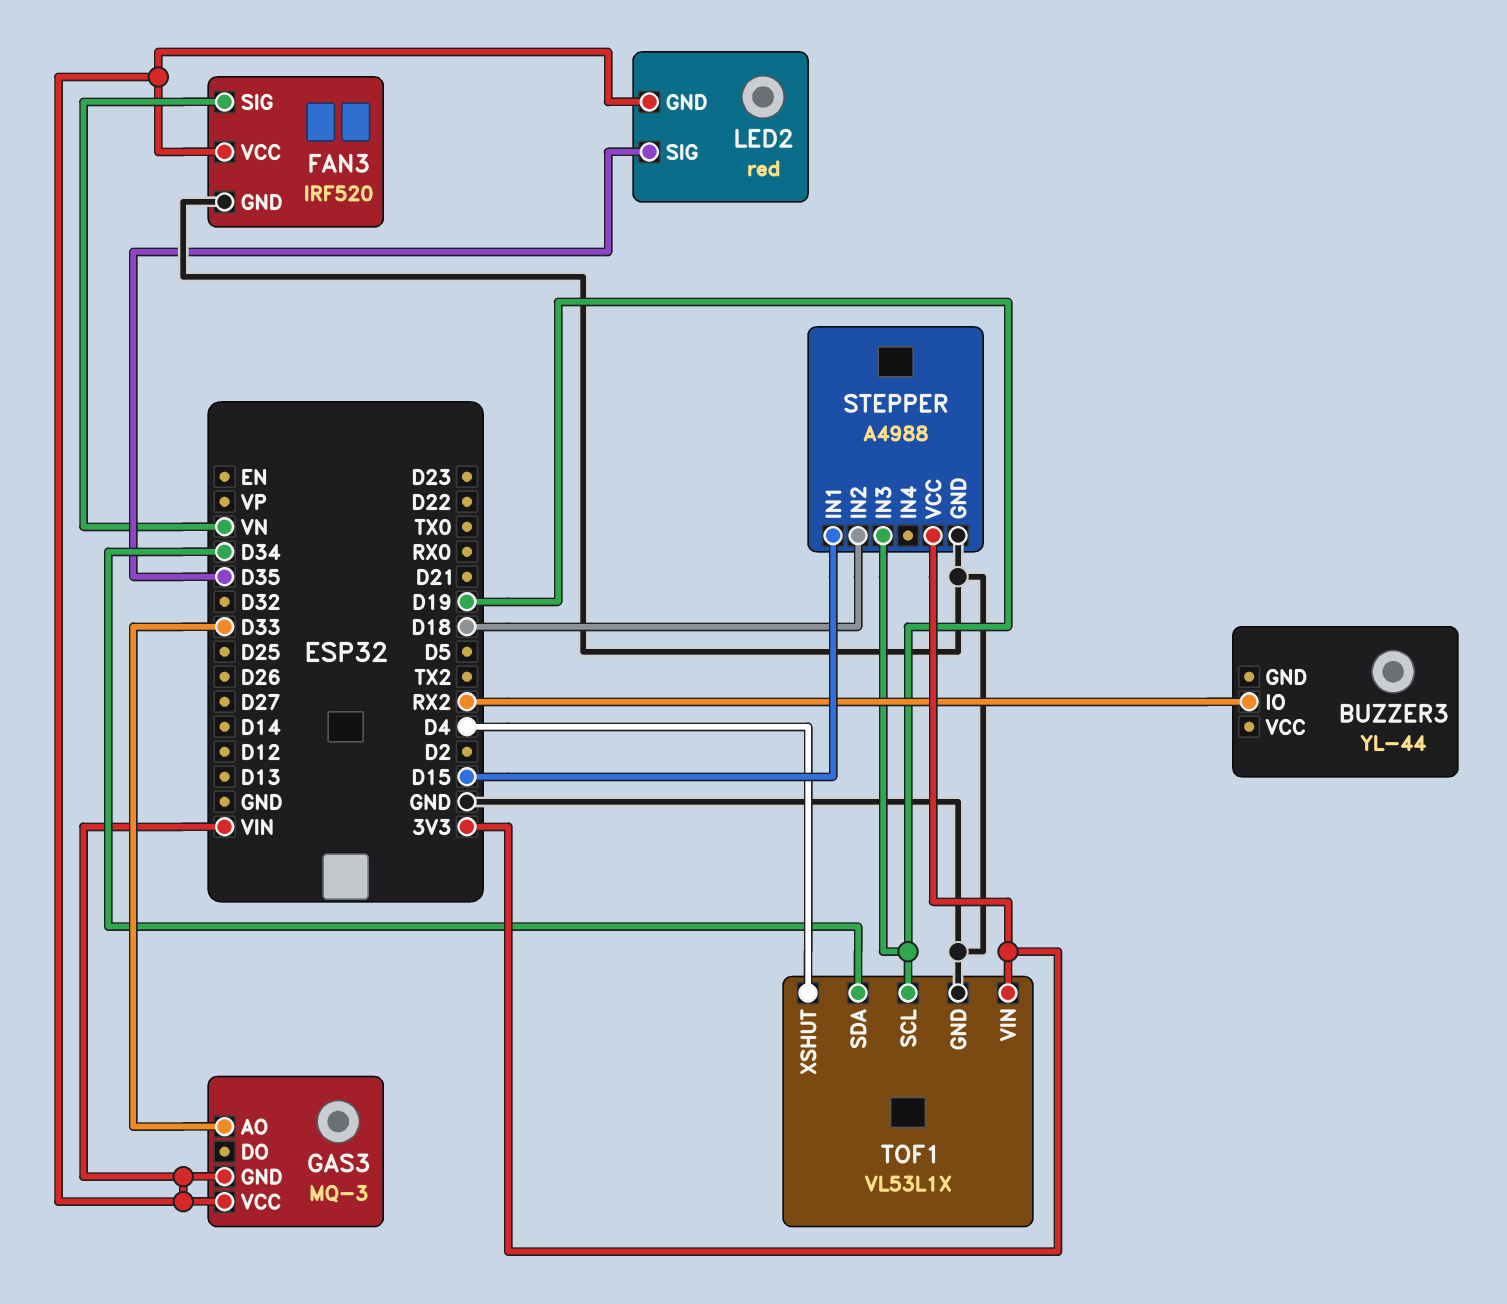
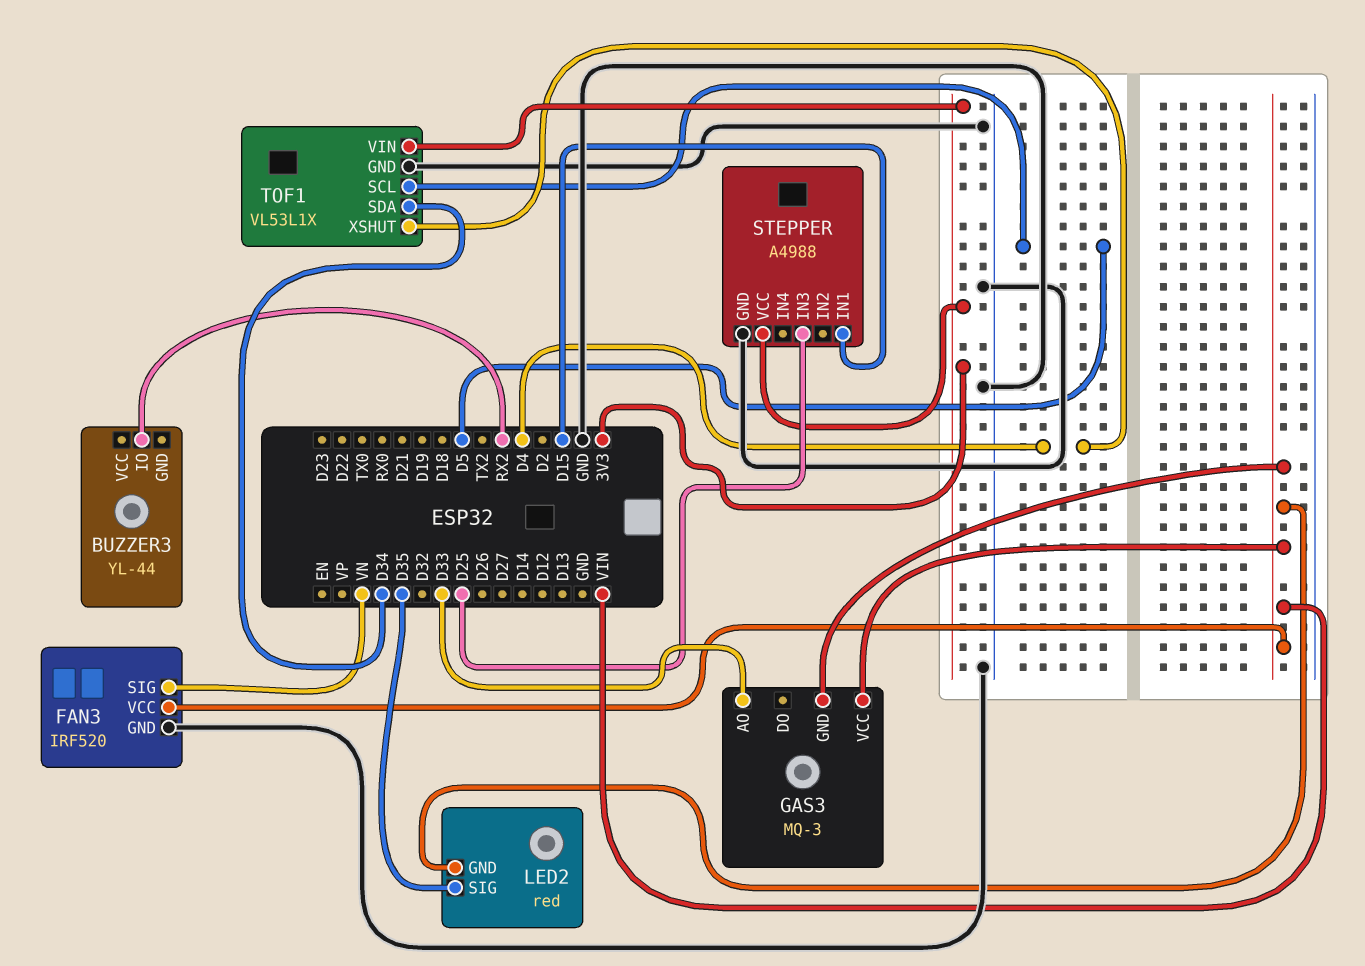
STEPPER pin IN2: D18 -> none
STEPPER pin IN3: D19 -> D25
TOF1 pin SCL: D19 -> D5

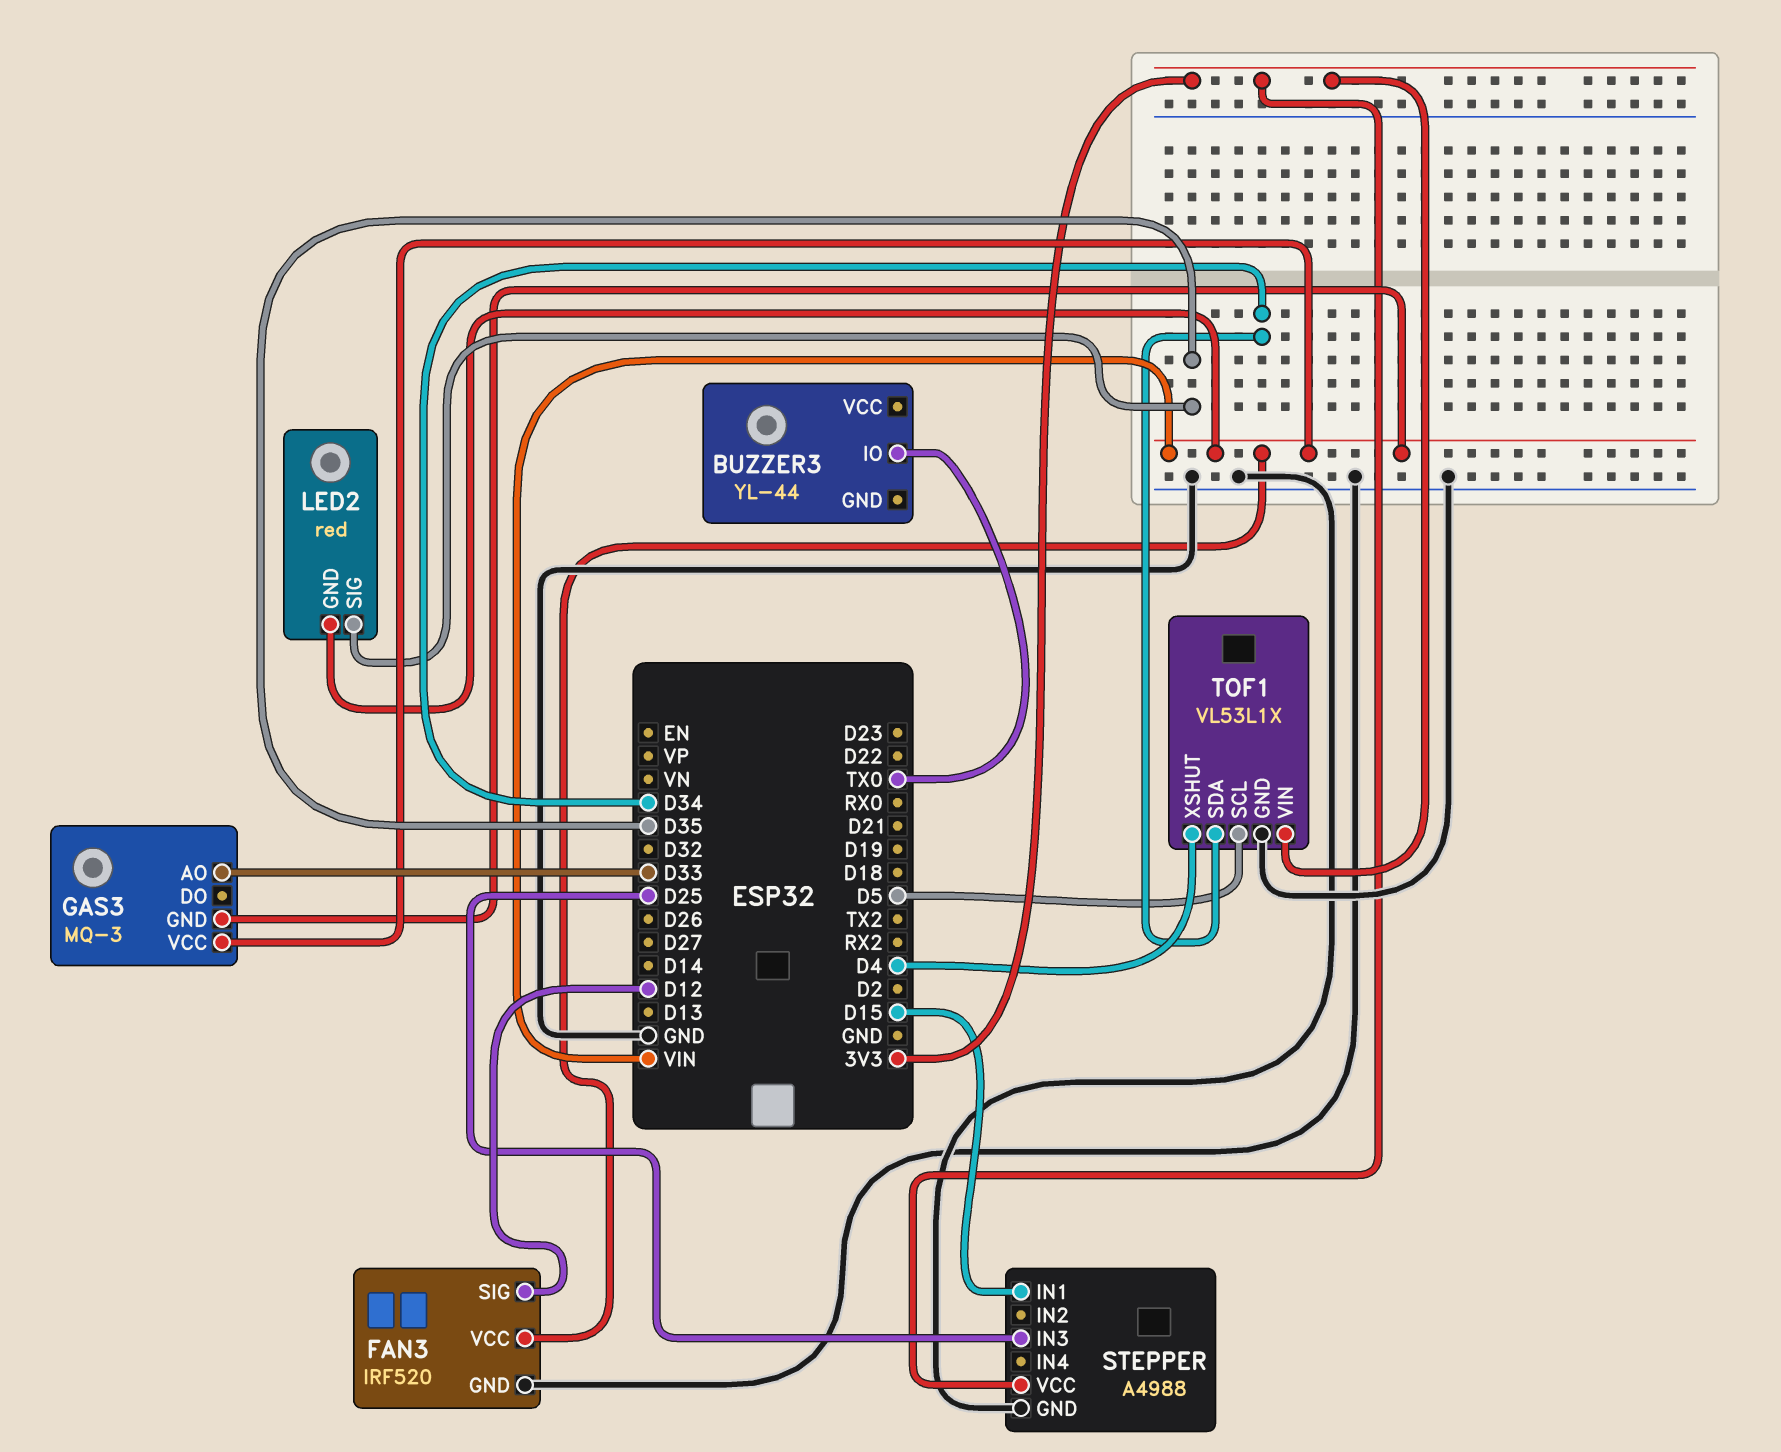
BUZZER3 pin IO: RX2 -> TX0
FAN3 pin SIG: VN -> D12

